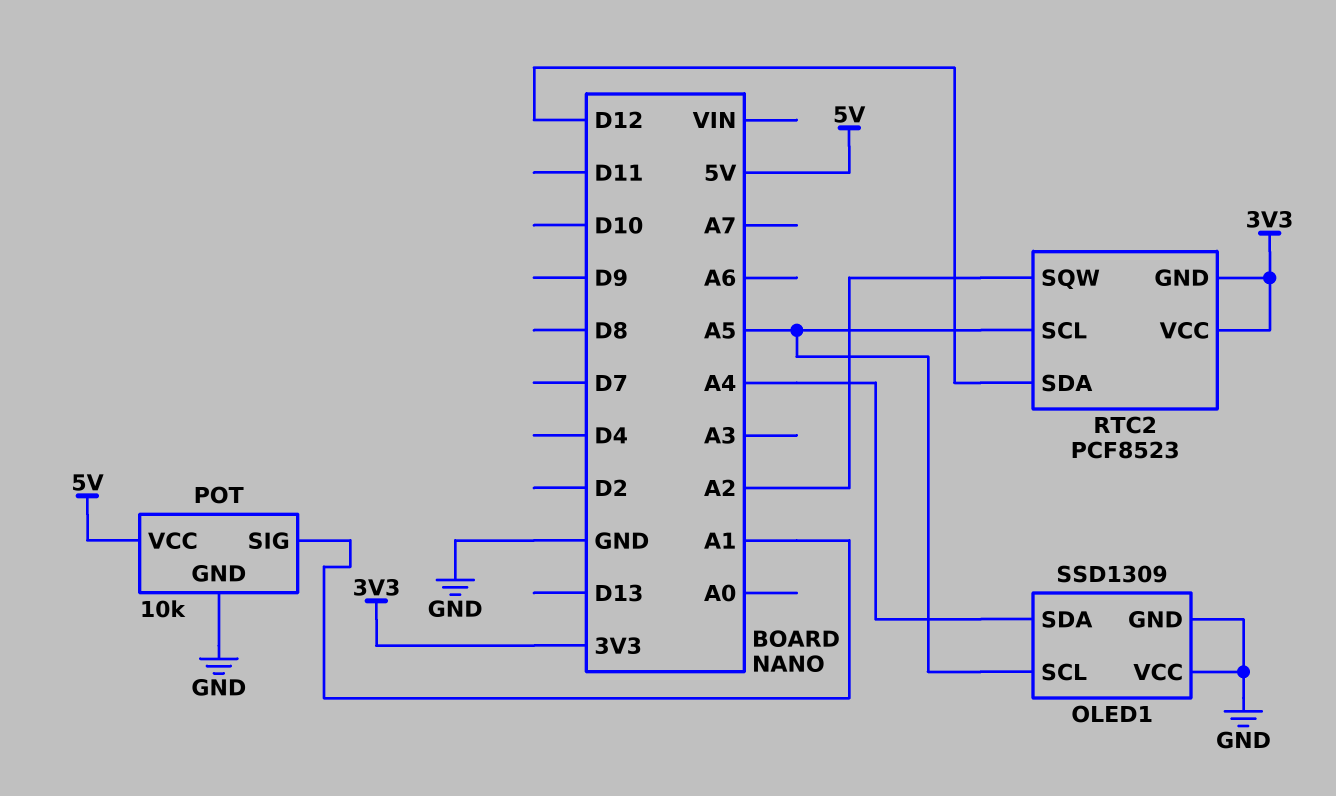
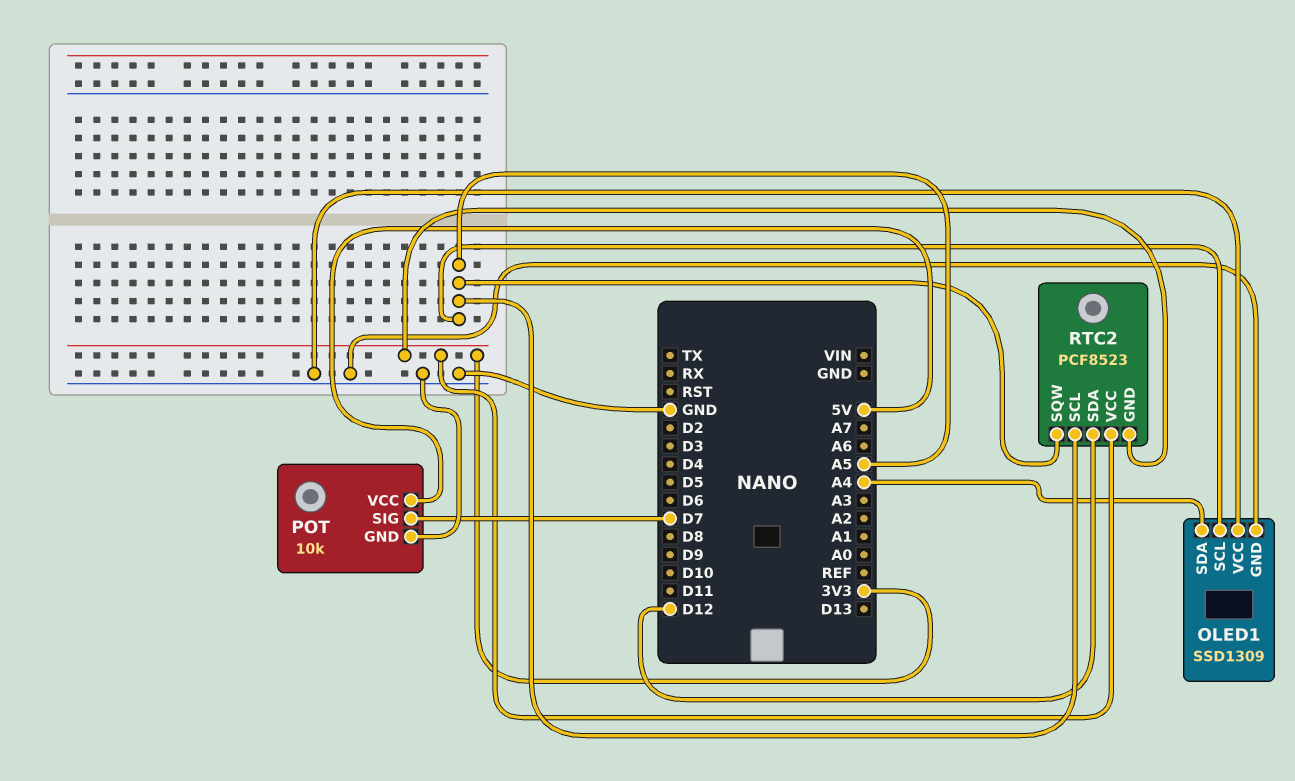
POT pin SIG: A1 -> D7
RTC2 pin SQW: A2 -> A5

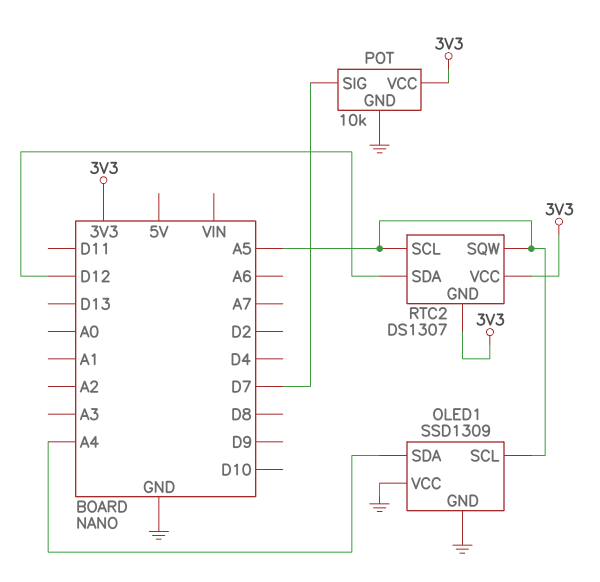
POT pin VCC: 5V -> 3V3
RTC2: PCF8523 -> DS1307

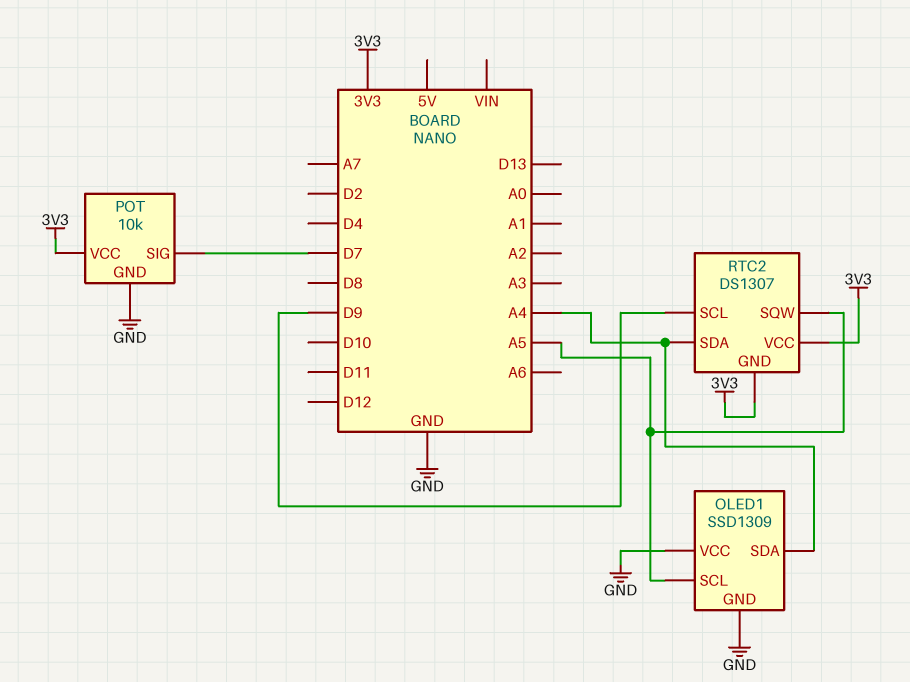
RTC2 pin SCL: A5 -> D9
RTC2 pin SDA: D12 -> A4

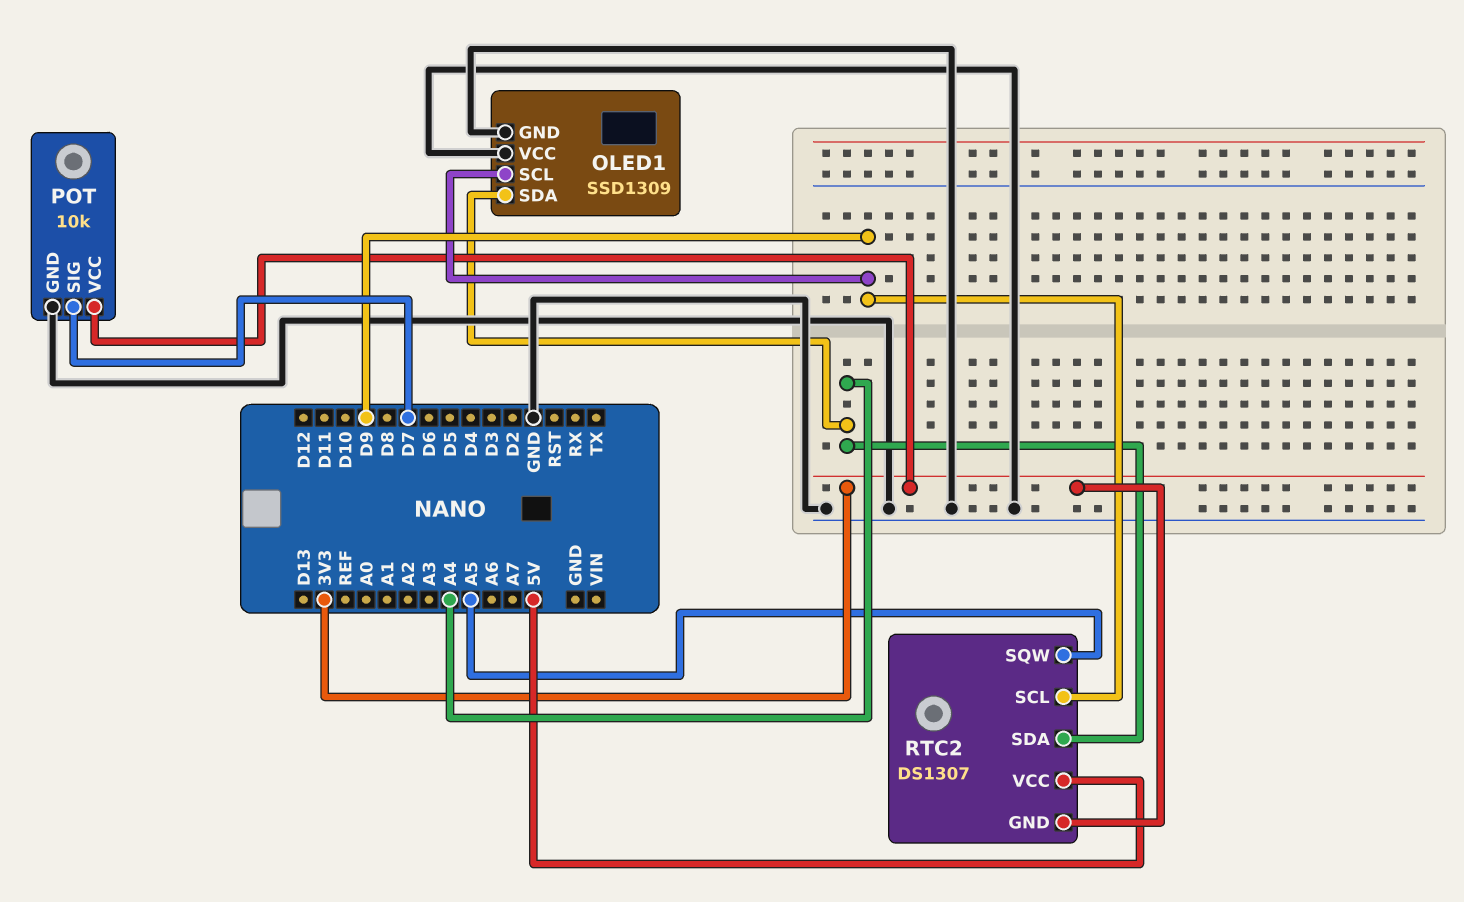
OLED1 pin SCL: A5 -> D9
RTC2 pin VCC: 3V3 -> 5V

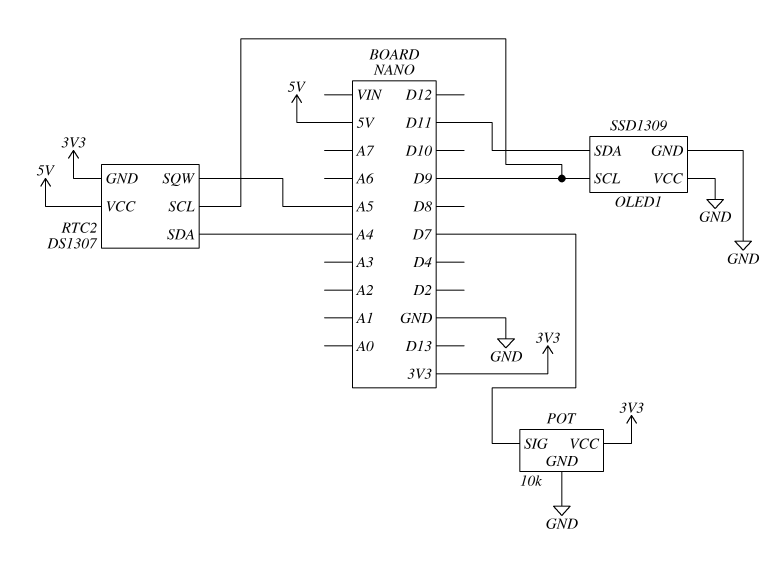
OLED1 pin SDA: A4 -> D11

